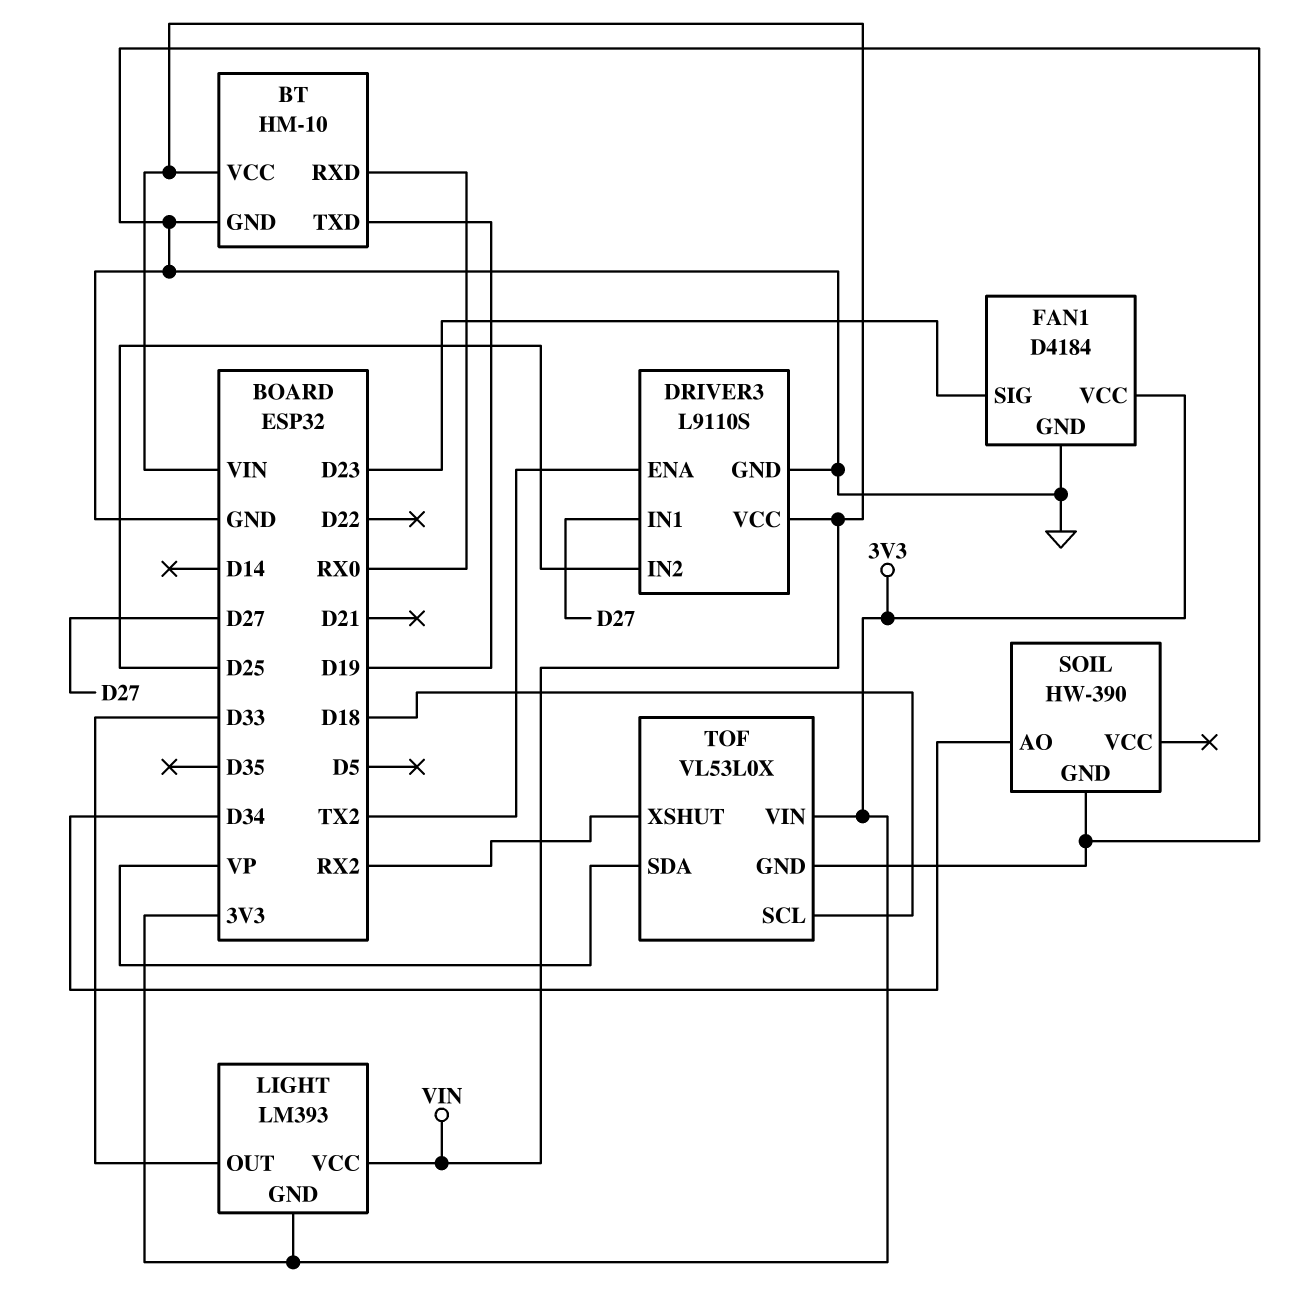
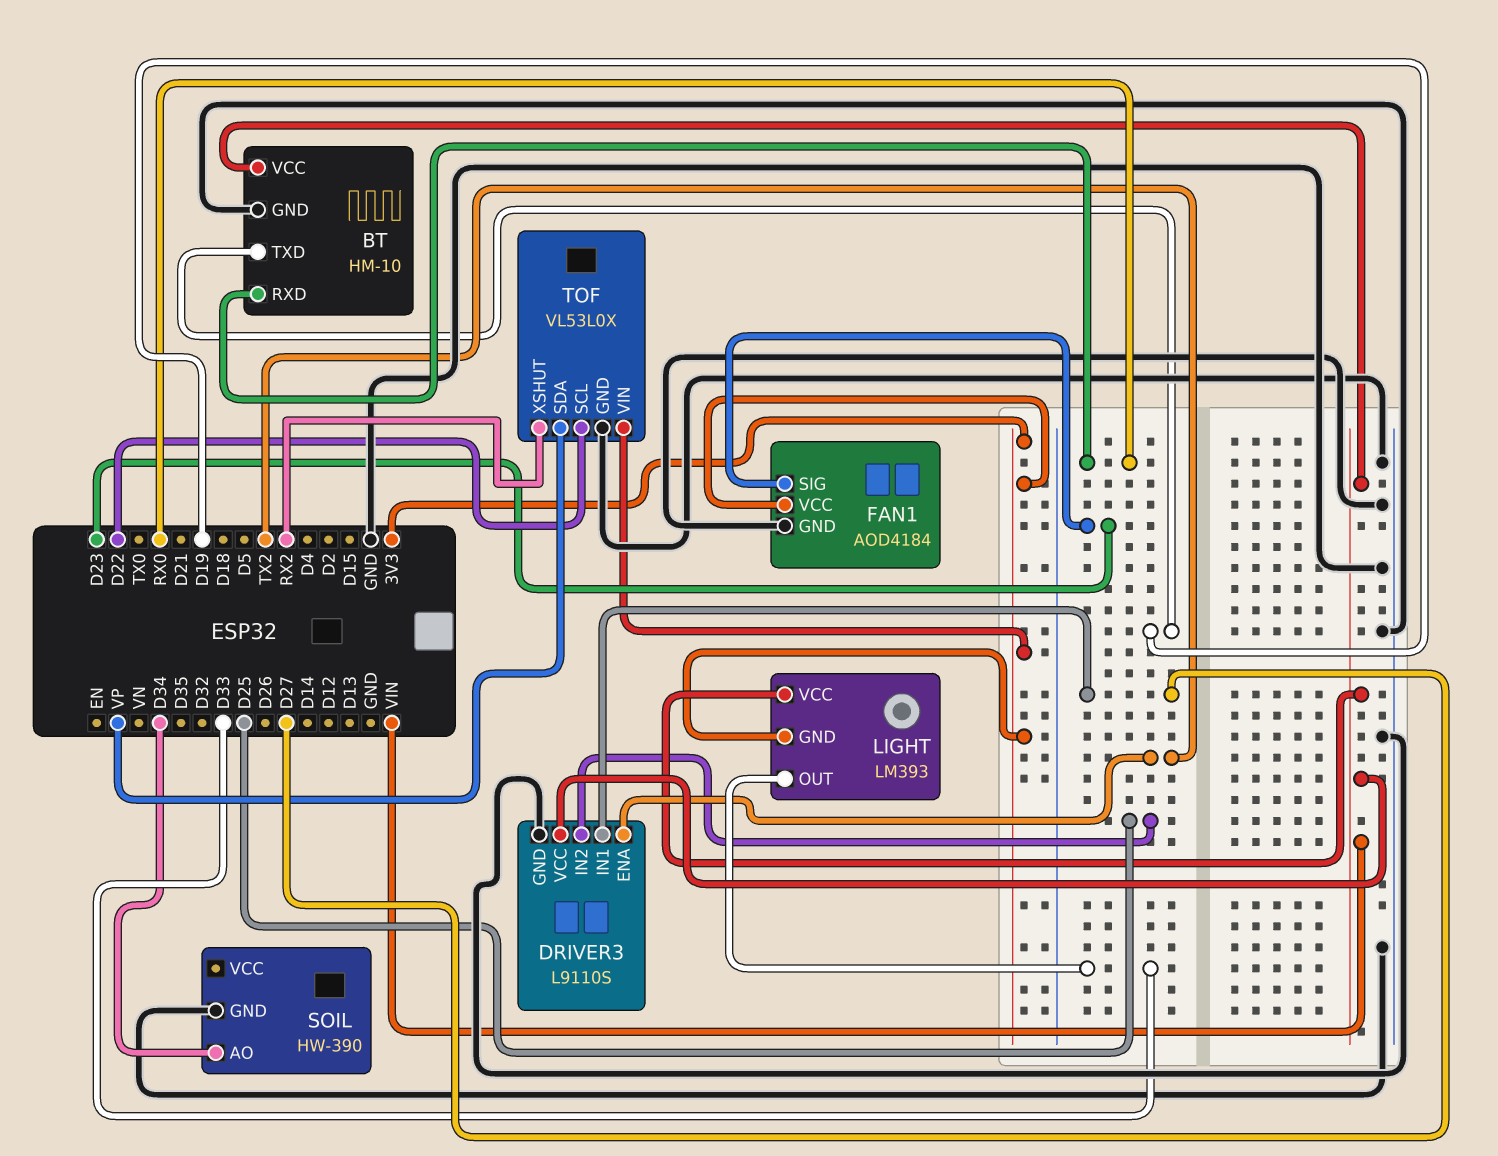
FAN1: D4184 -> AOD4184
TOF pin SCL: D18 -> D22

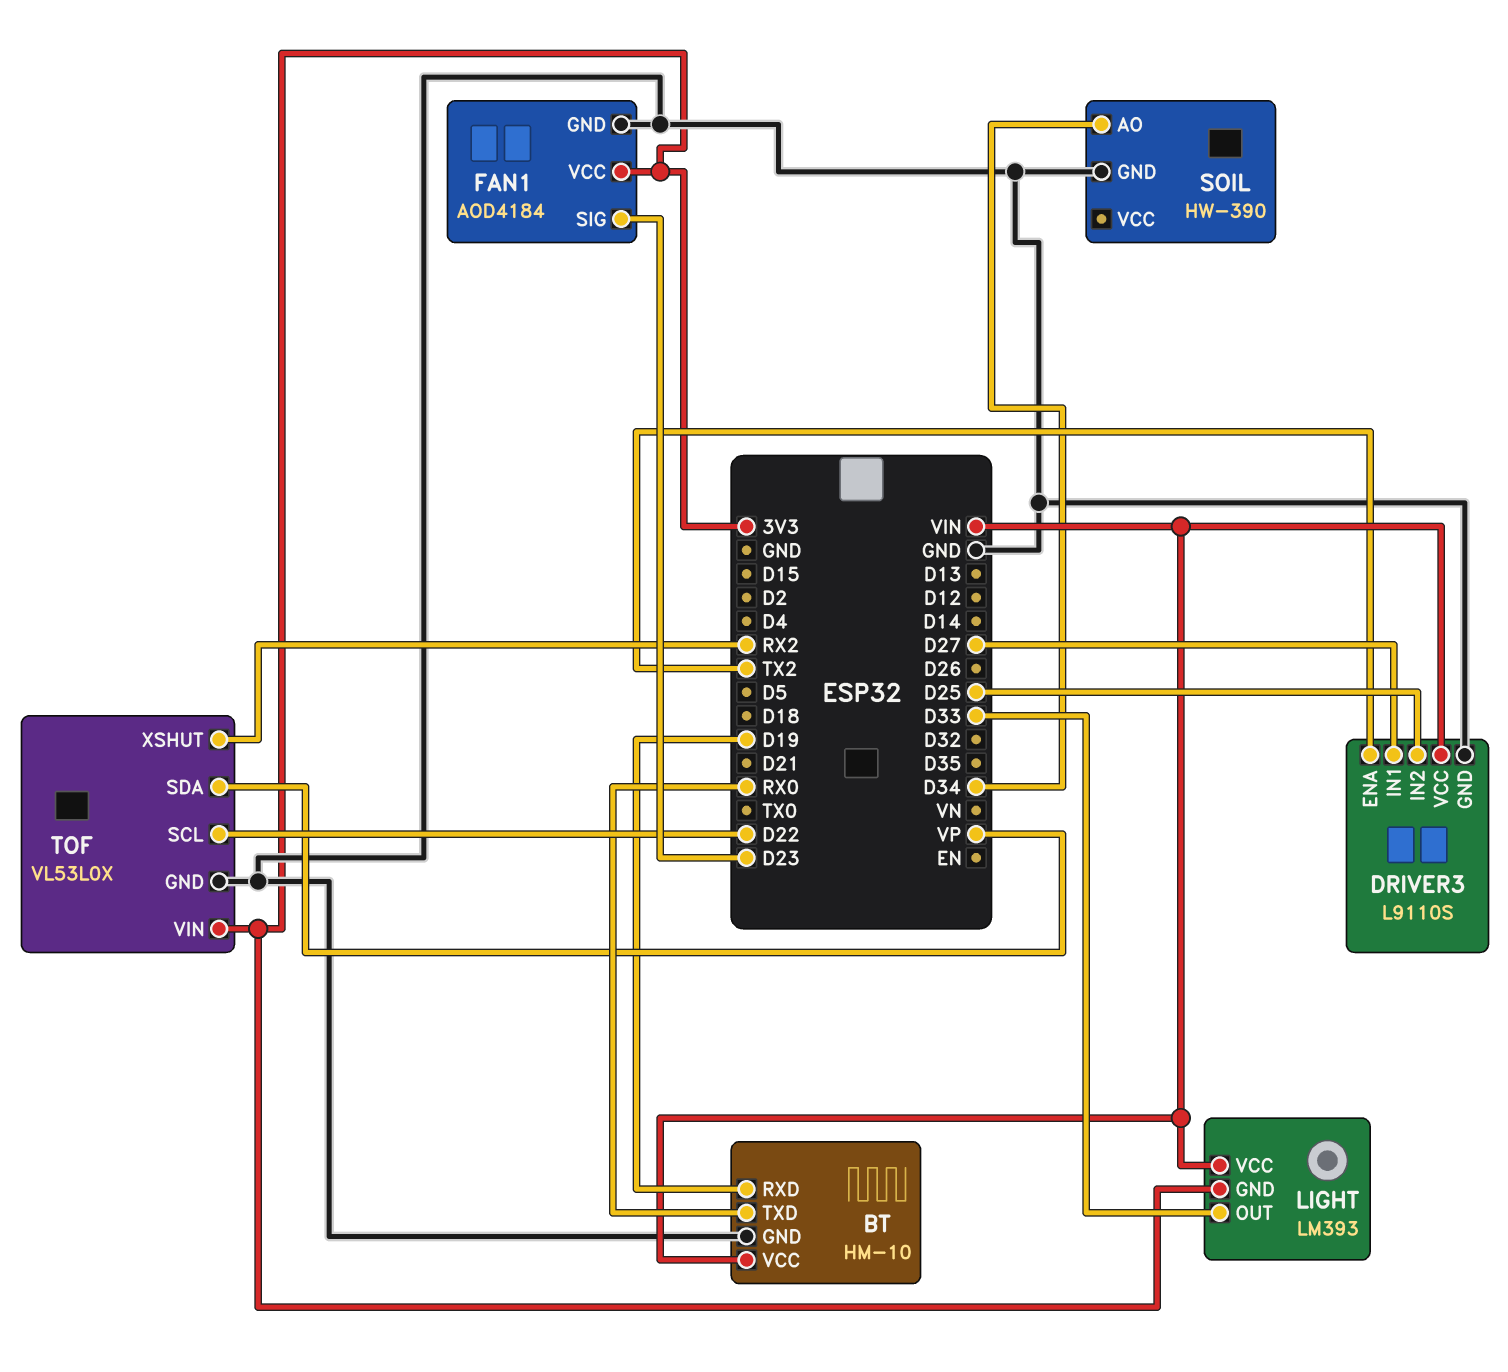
BT pin RXD: RX0 -> D19
BT pin TXD: D19 -> RX0

